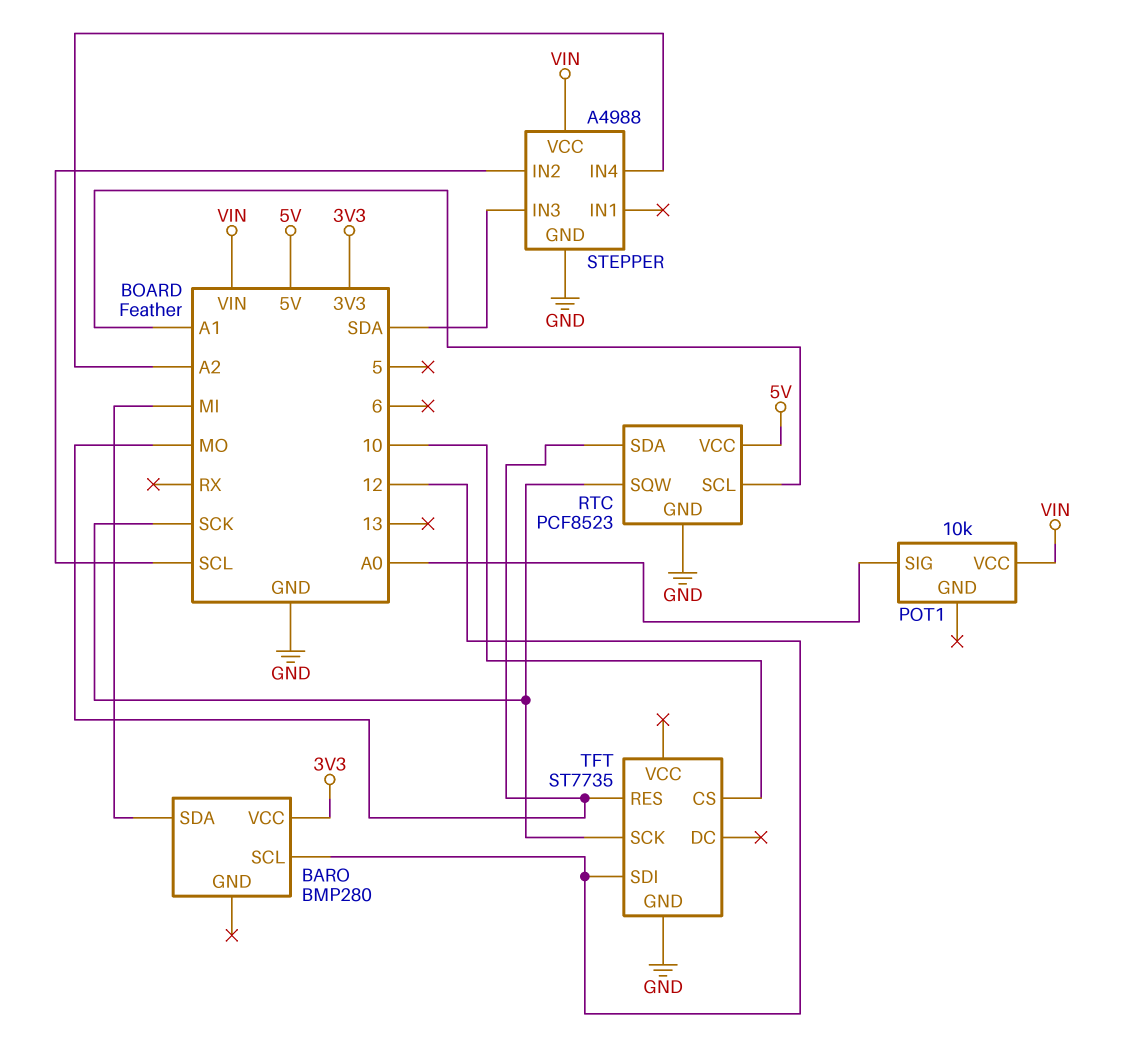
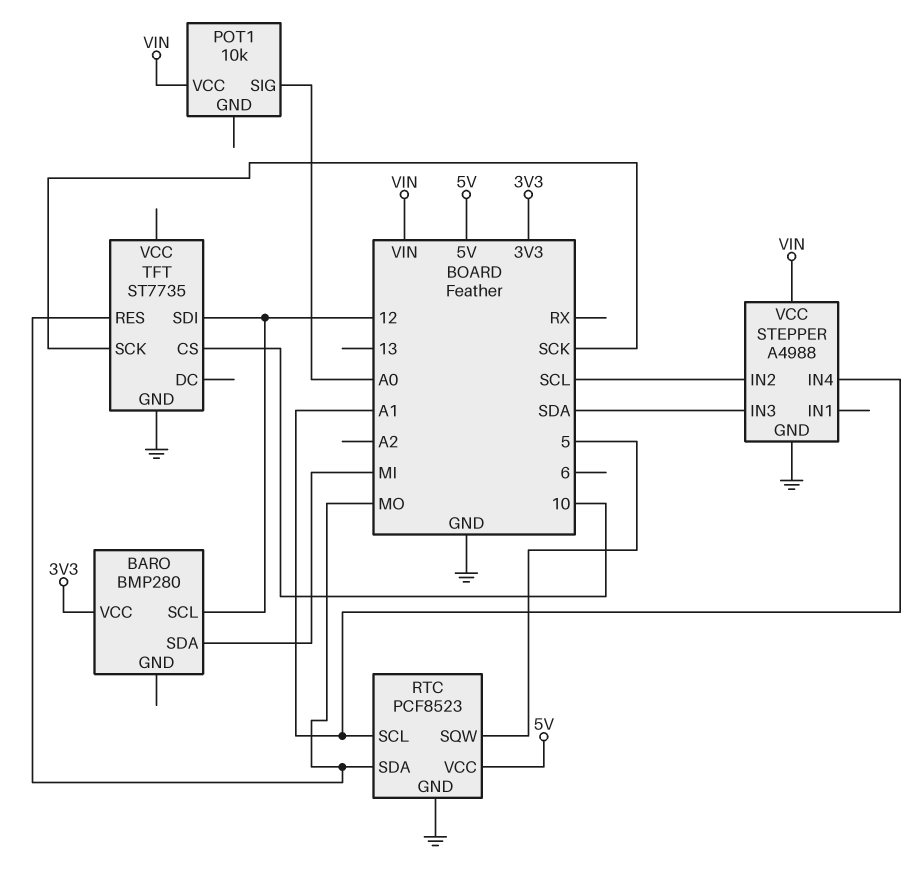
RTC pin SQW: SCK -> 5
STEPPER pin IN4: A2 -> A1

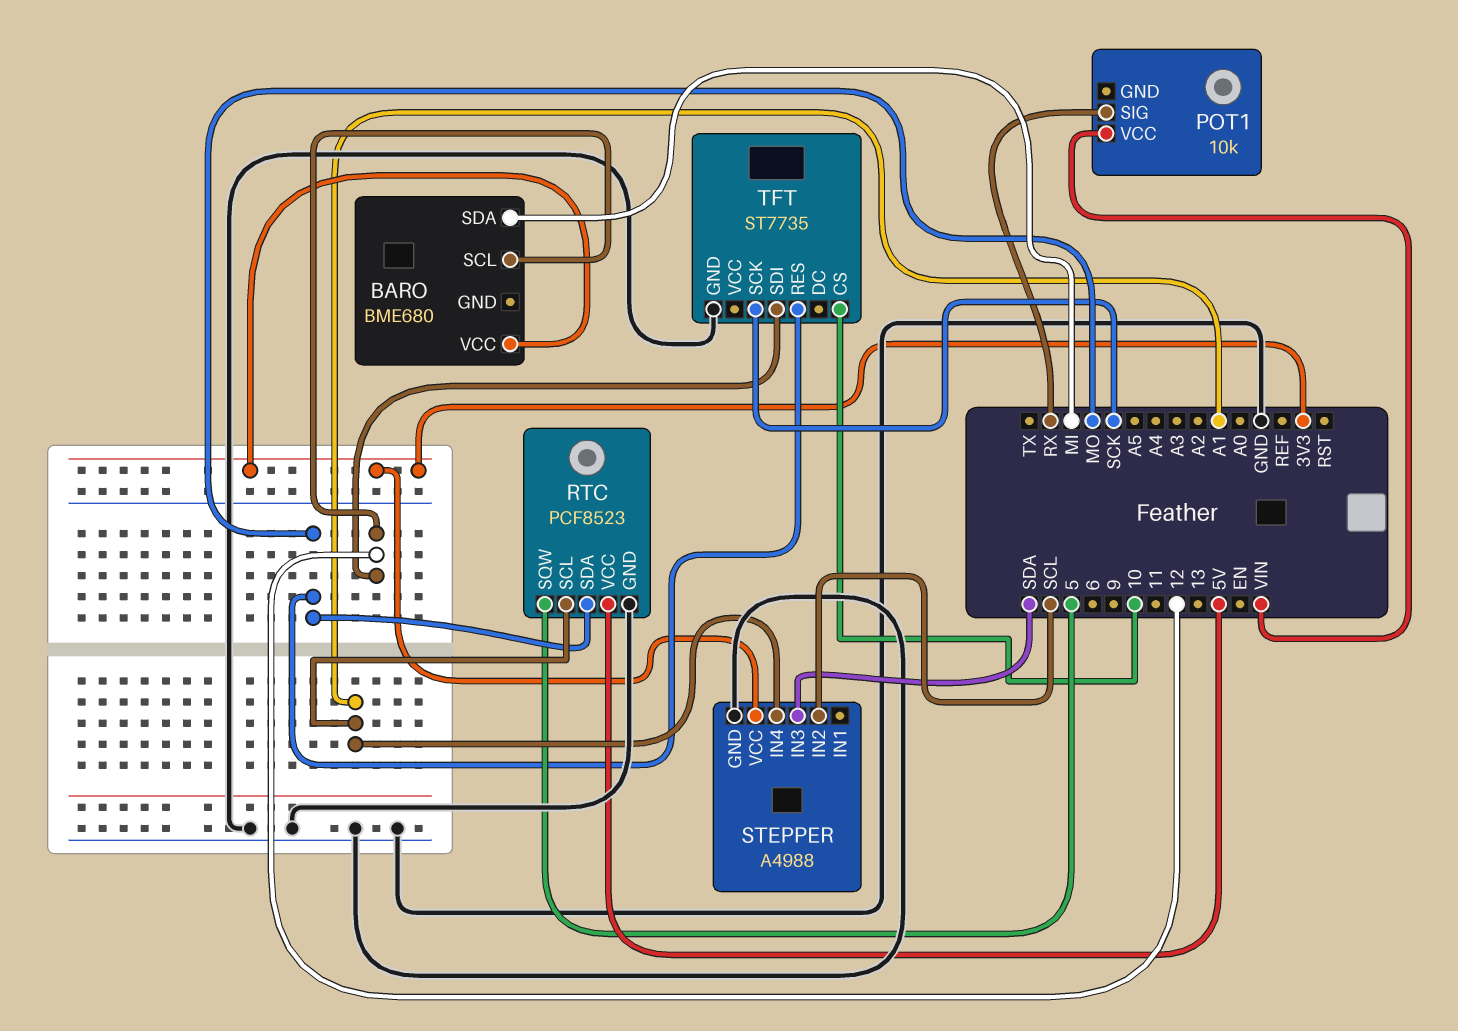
BARO: BMP280 -> BME680
POT1 pin SIG: A0 -> RX
STEPPER pin VCC: VIN -> 3V3

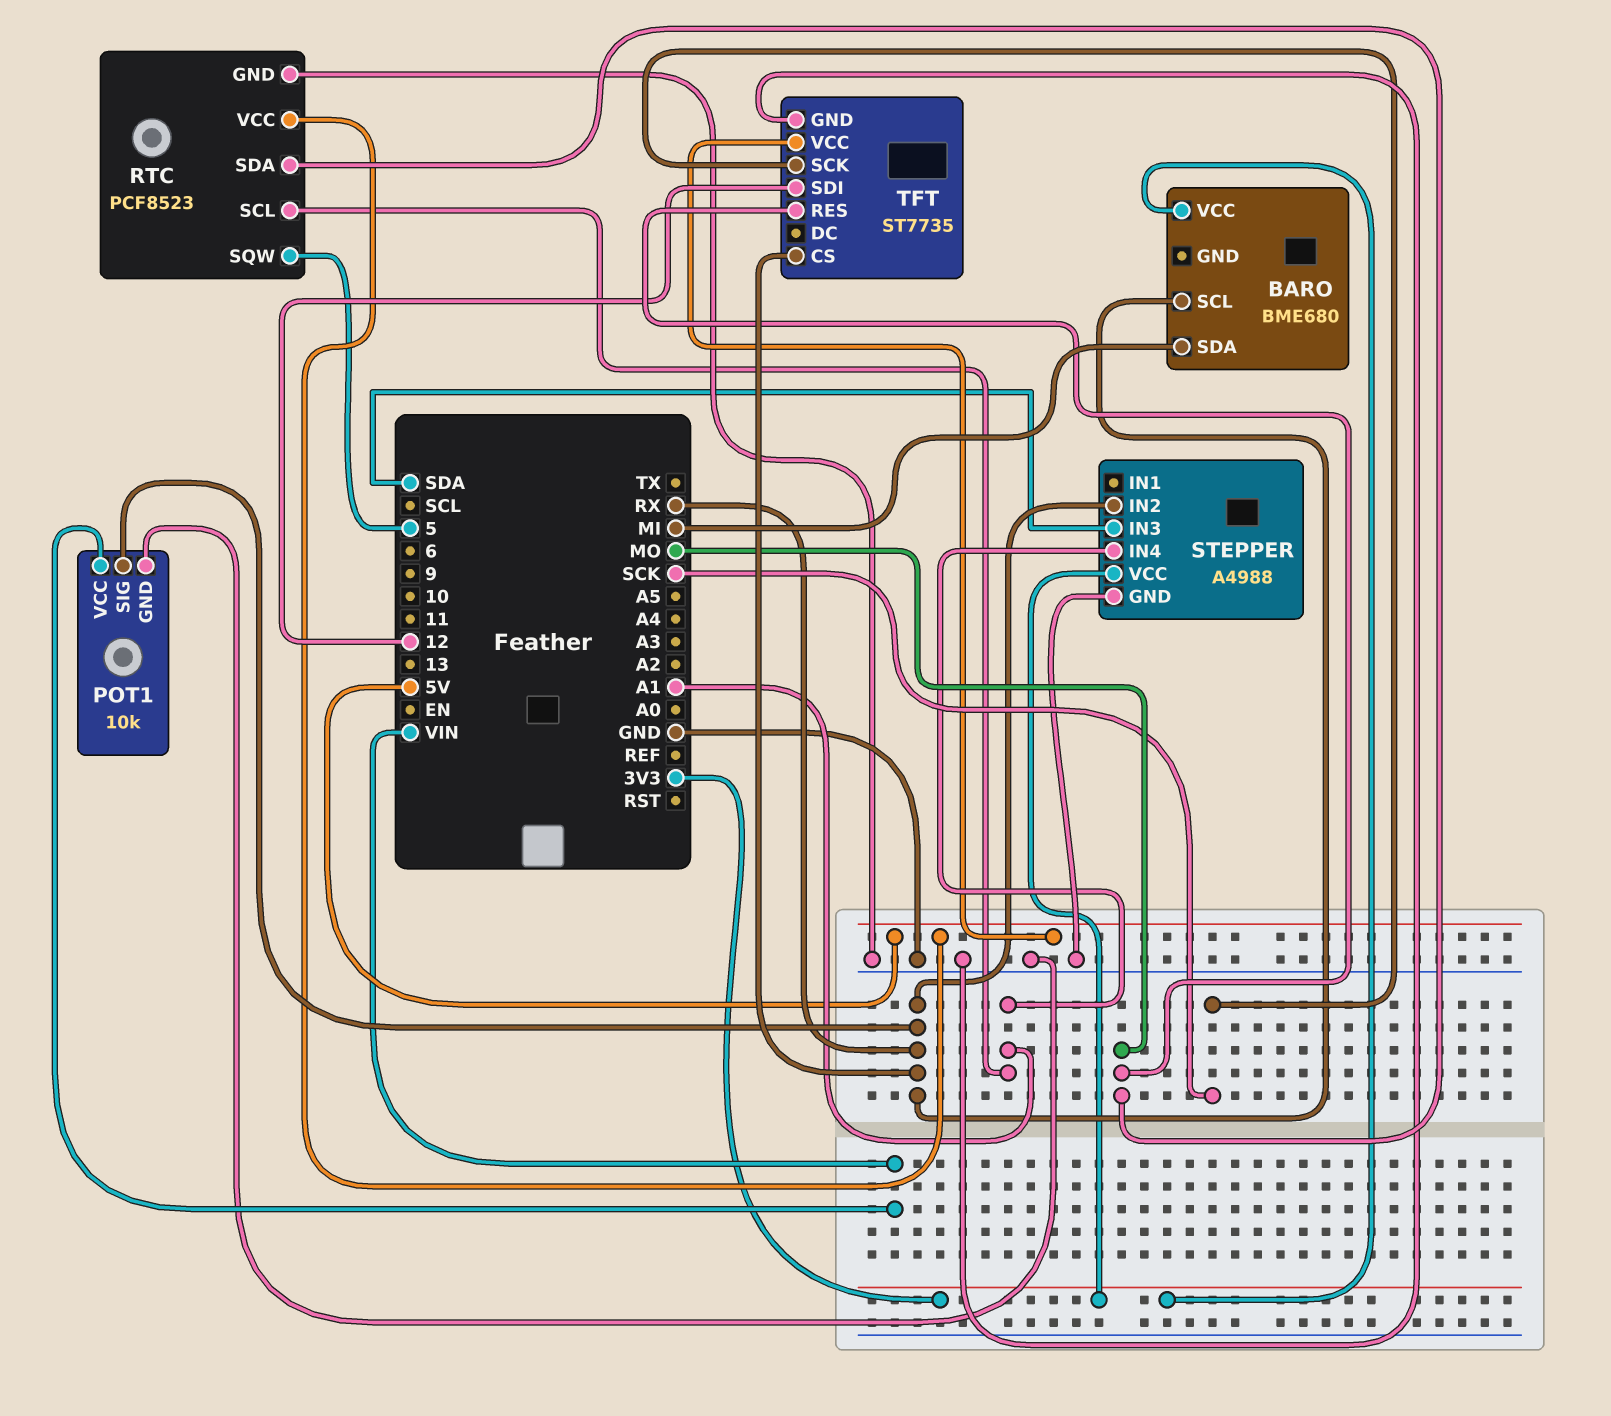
BARO pin SCL: 12 -> RX
POT1 pin GND: none -> GND
STEPPER pin IN2: SCL -> RX
TFT pin CS: 10 -> RX
TFT pin VCC: none -> 5V

